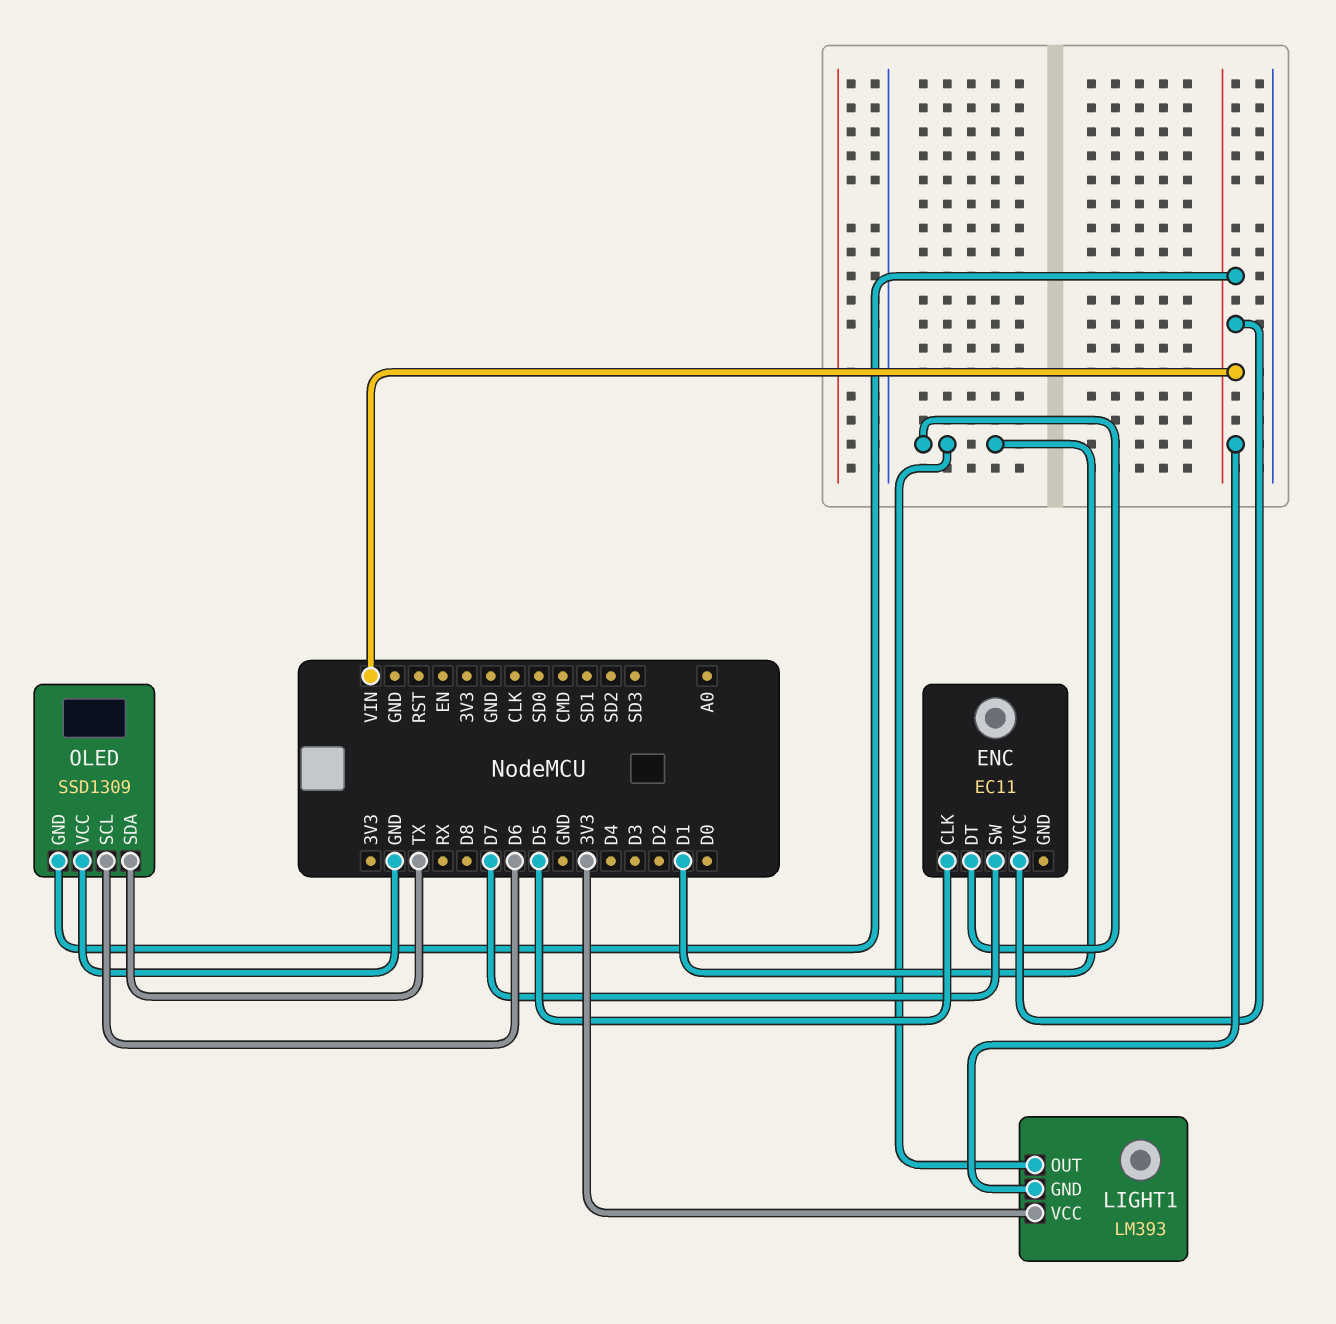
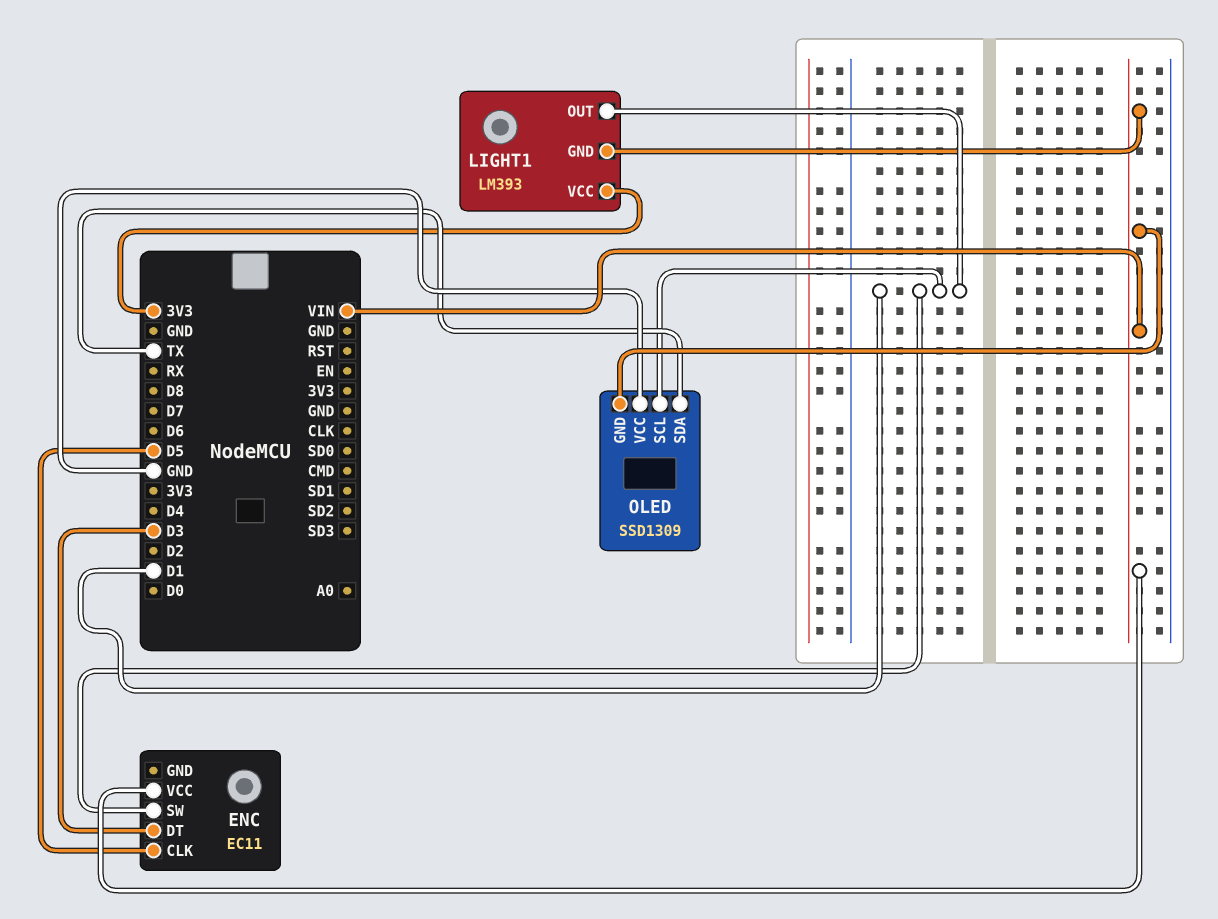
ENC pin DT: D1 -> D3
ENC pin SW: D7 -> D1
OLED pin SCL: D6 -> D1

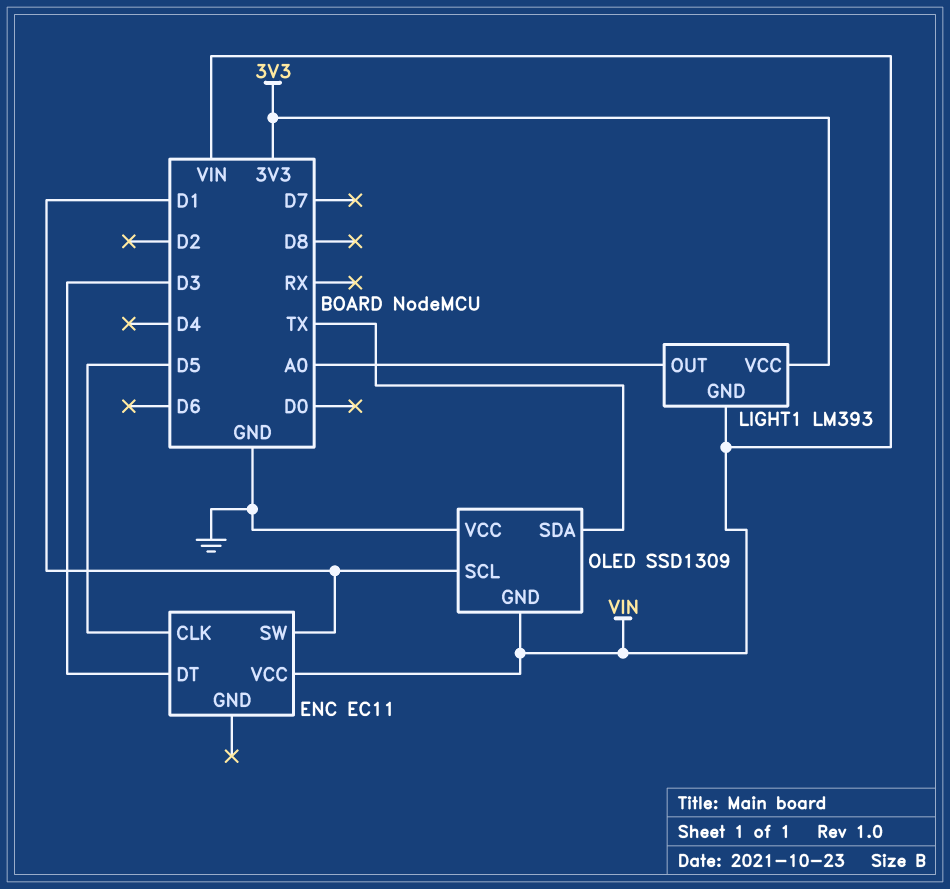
LIGHT1 pin OUT: D1 -> A0

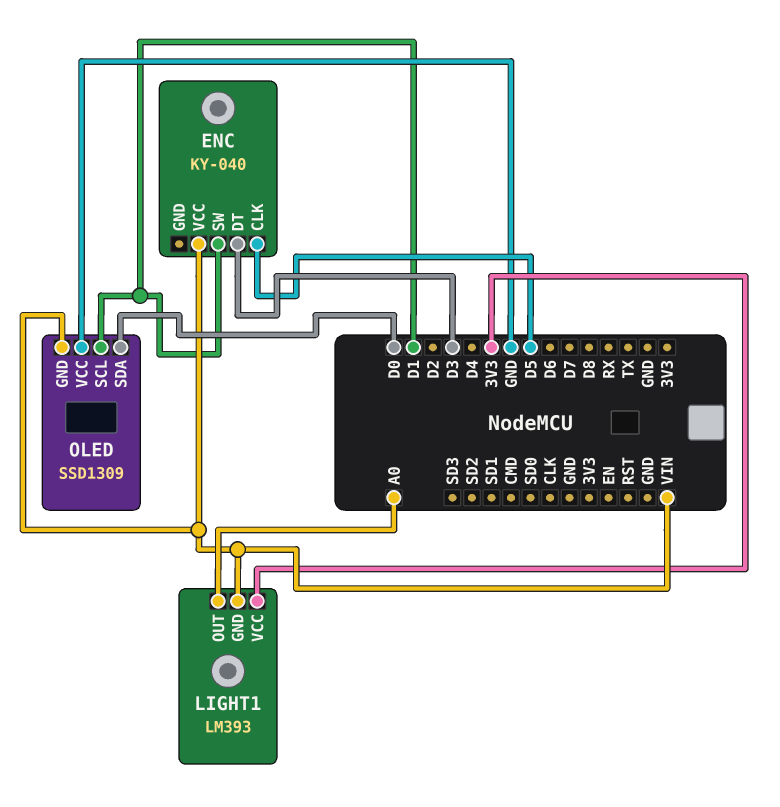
ENC: EC11 -> KY-040
OLED pin SDA: TX -> D0

